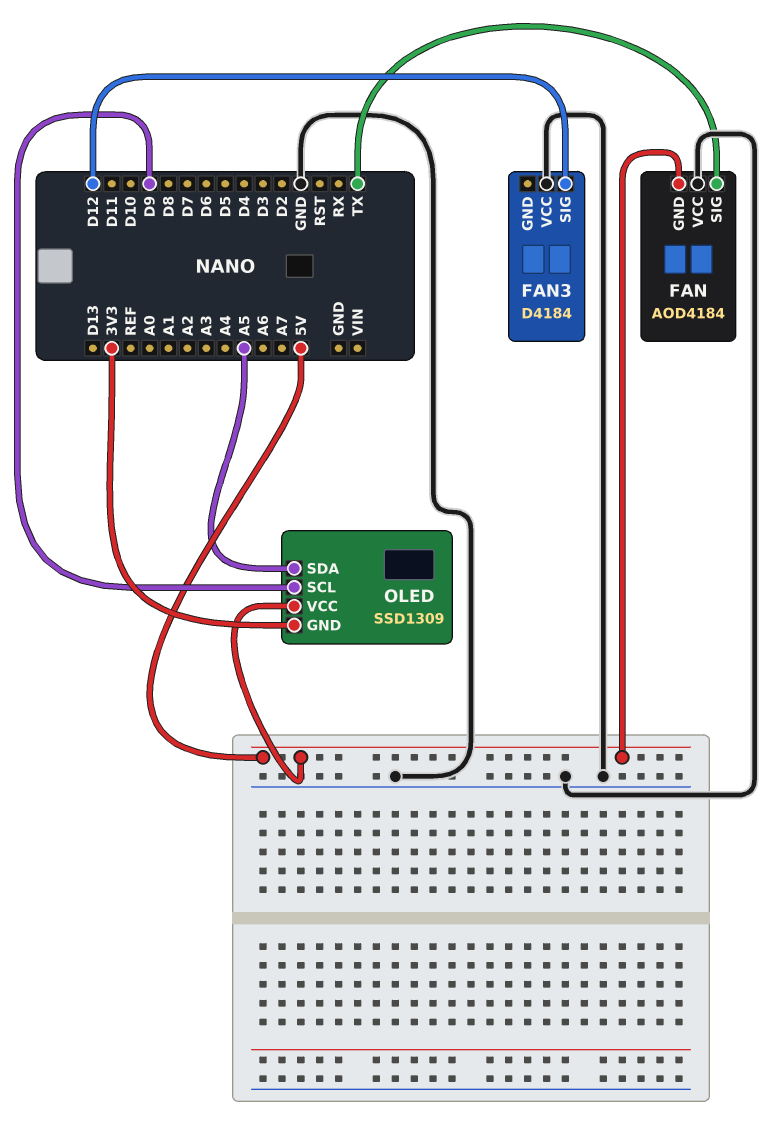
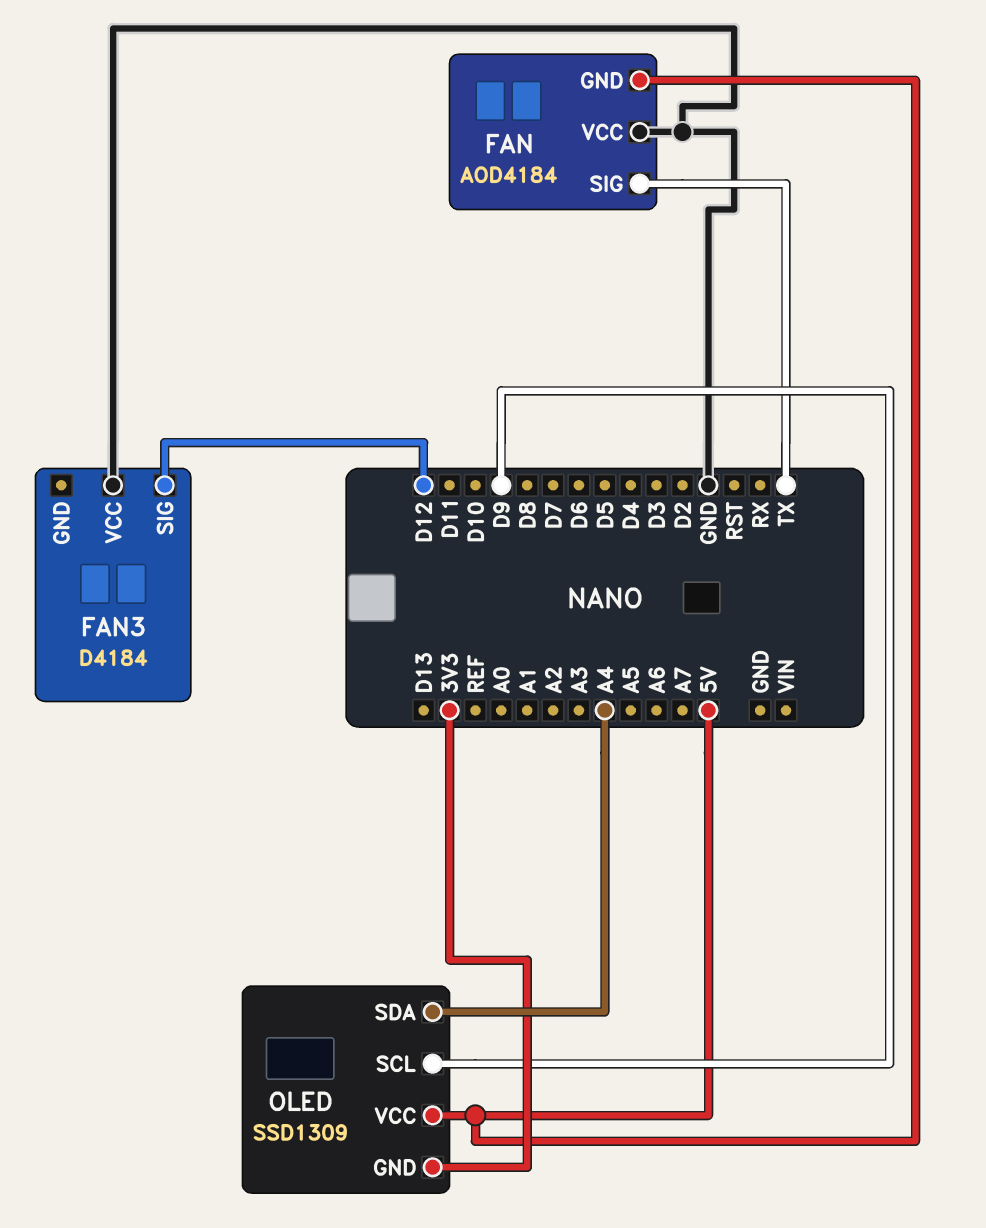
OLED pin SDA: A5 -> A4

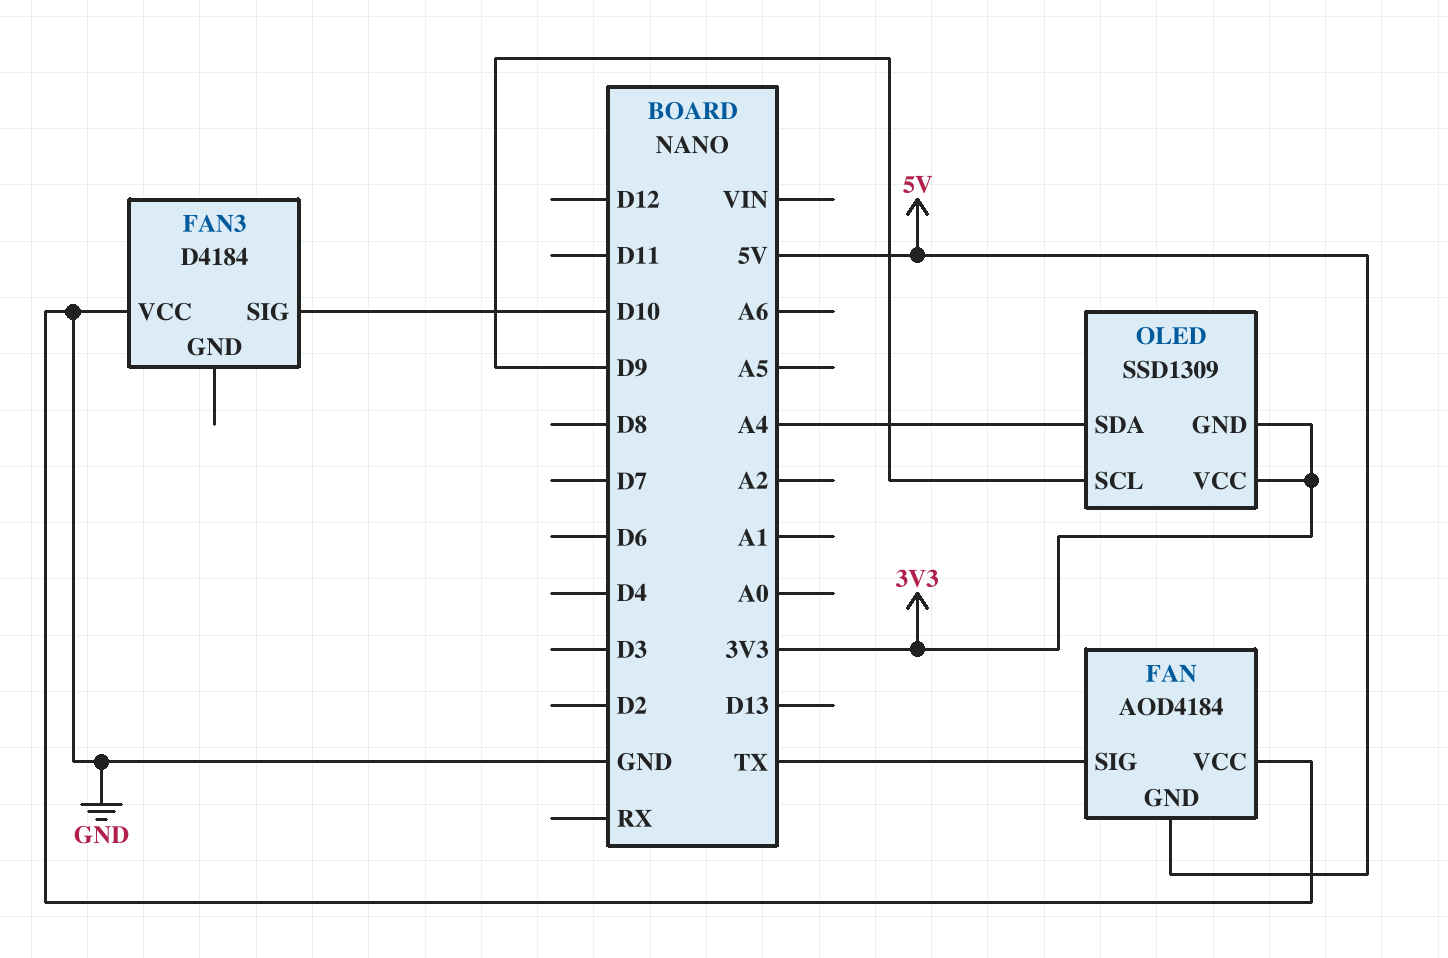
FAN3 pin SIG: D12 -> D10
OLED pin VCC: 5V -> 3V3

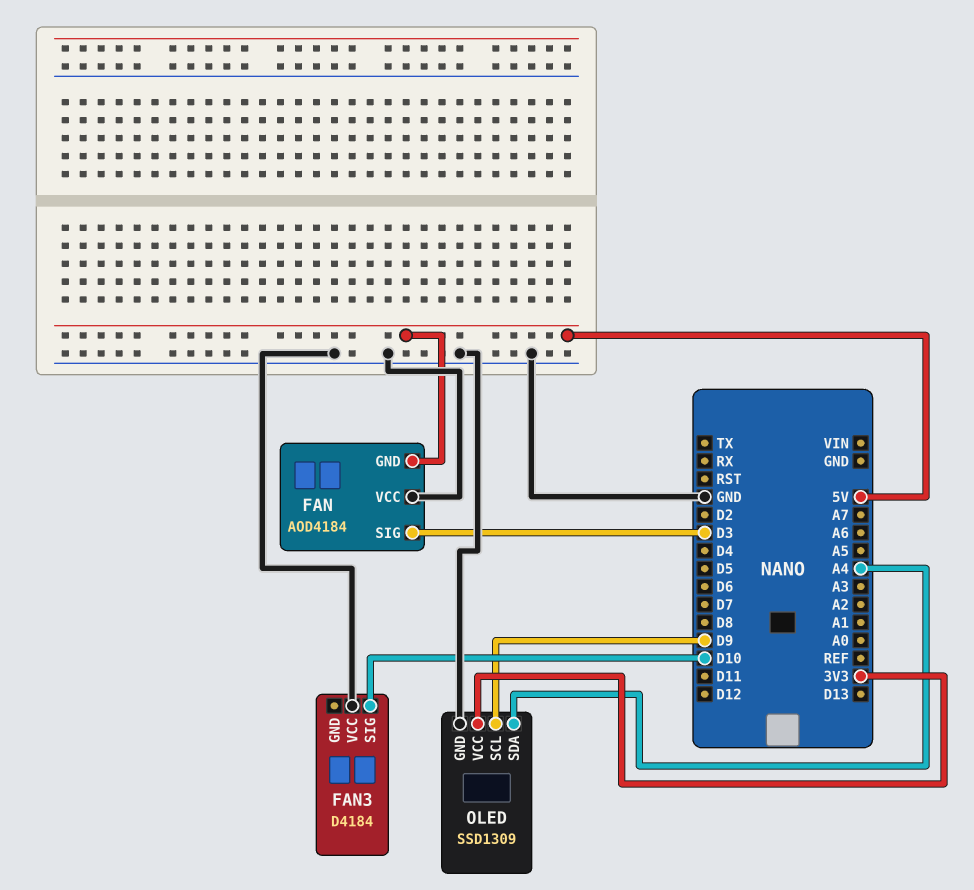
FAN pin SIG: TX -> D3
OLED pin GND: 3V3 -> GND

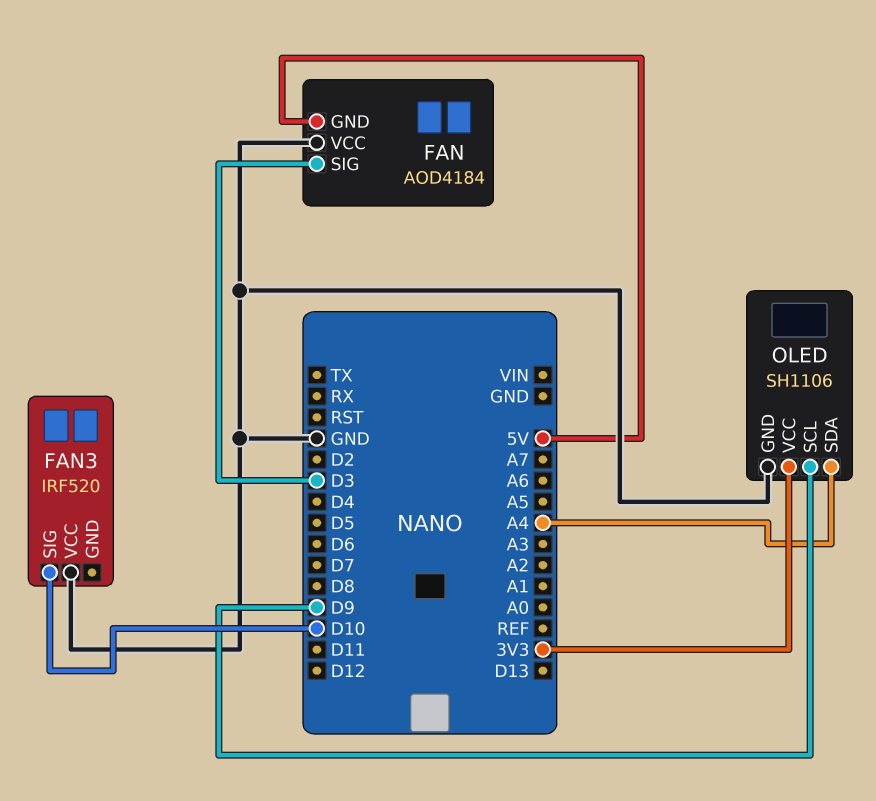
FAN3: D4184 -> IRF520
OLED: SSD1309 -> SH1106

